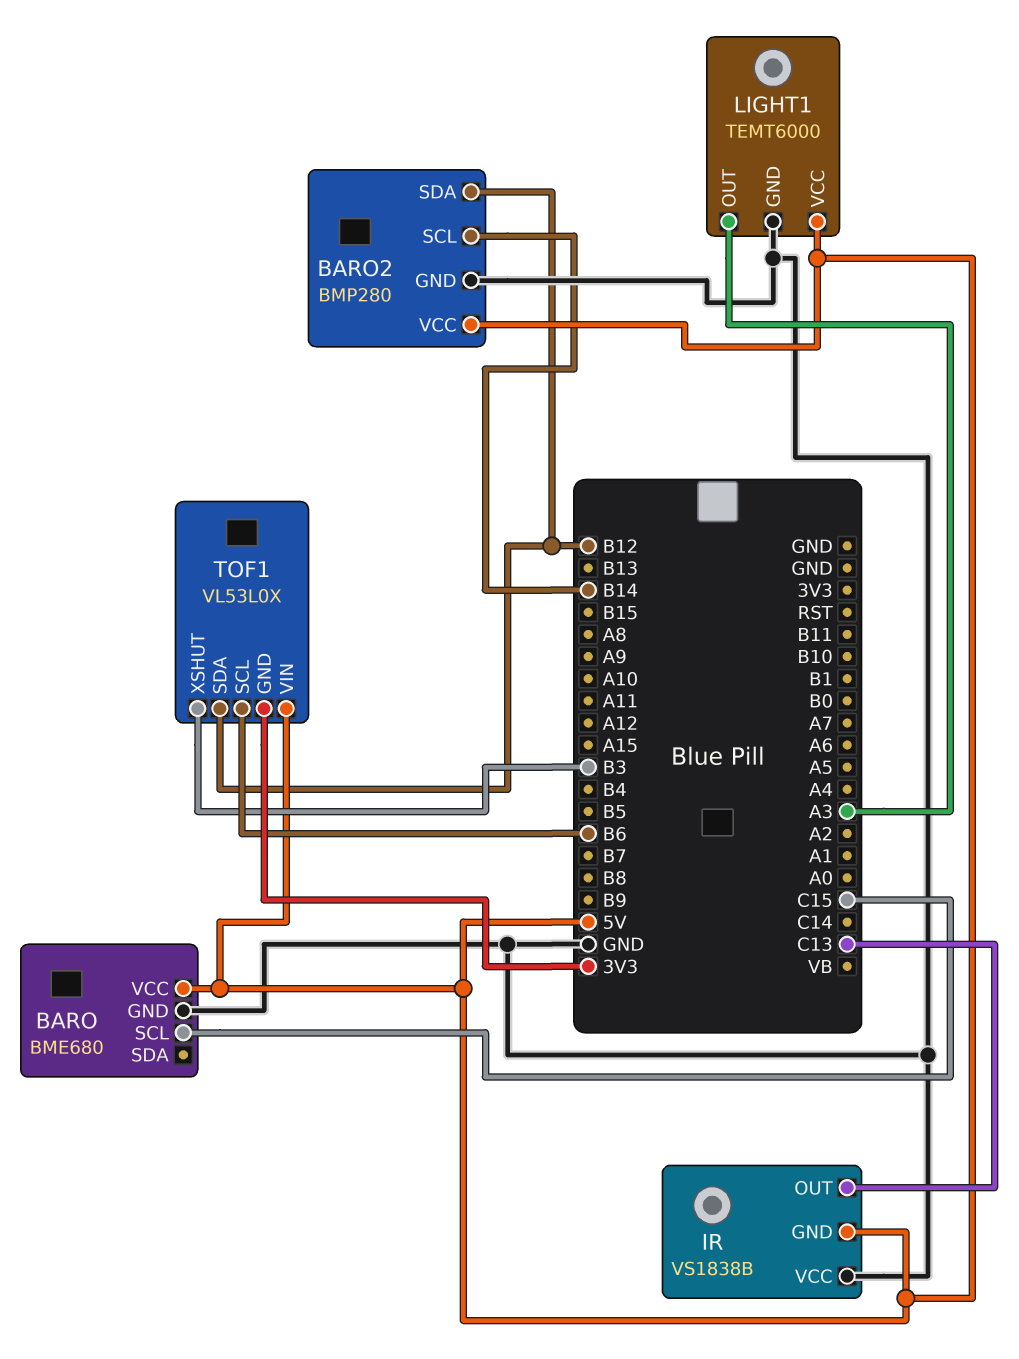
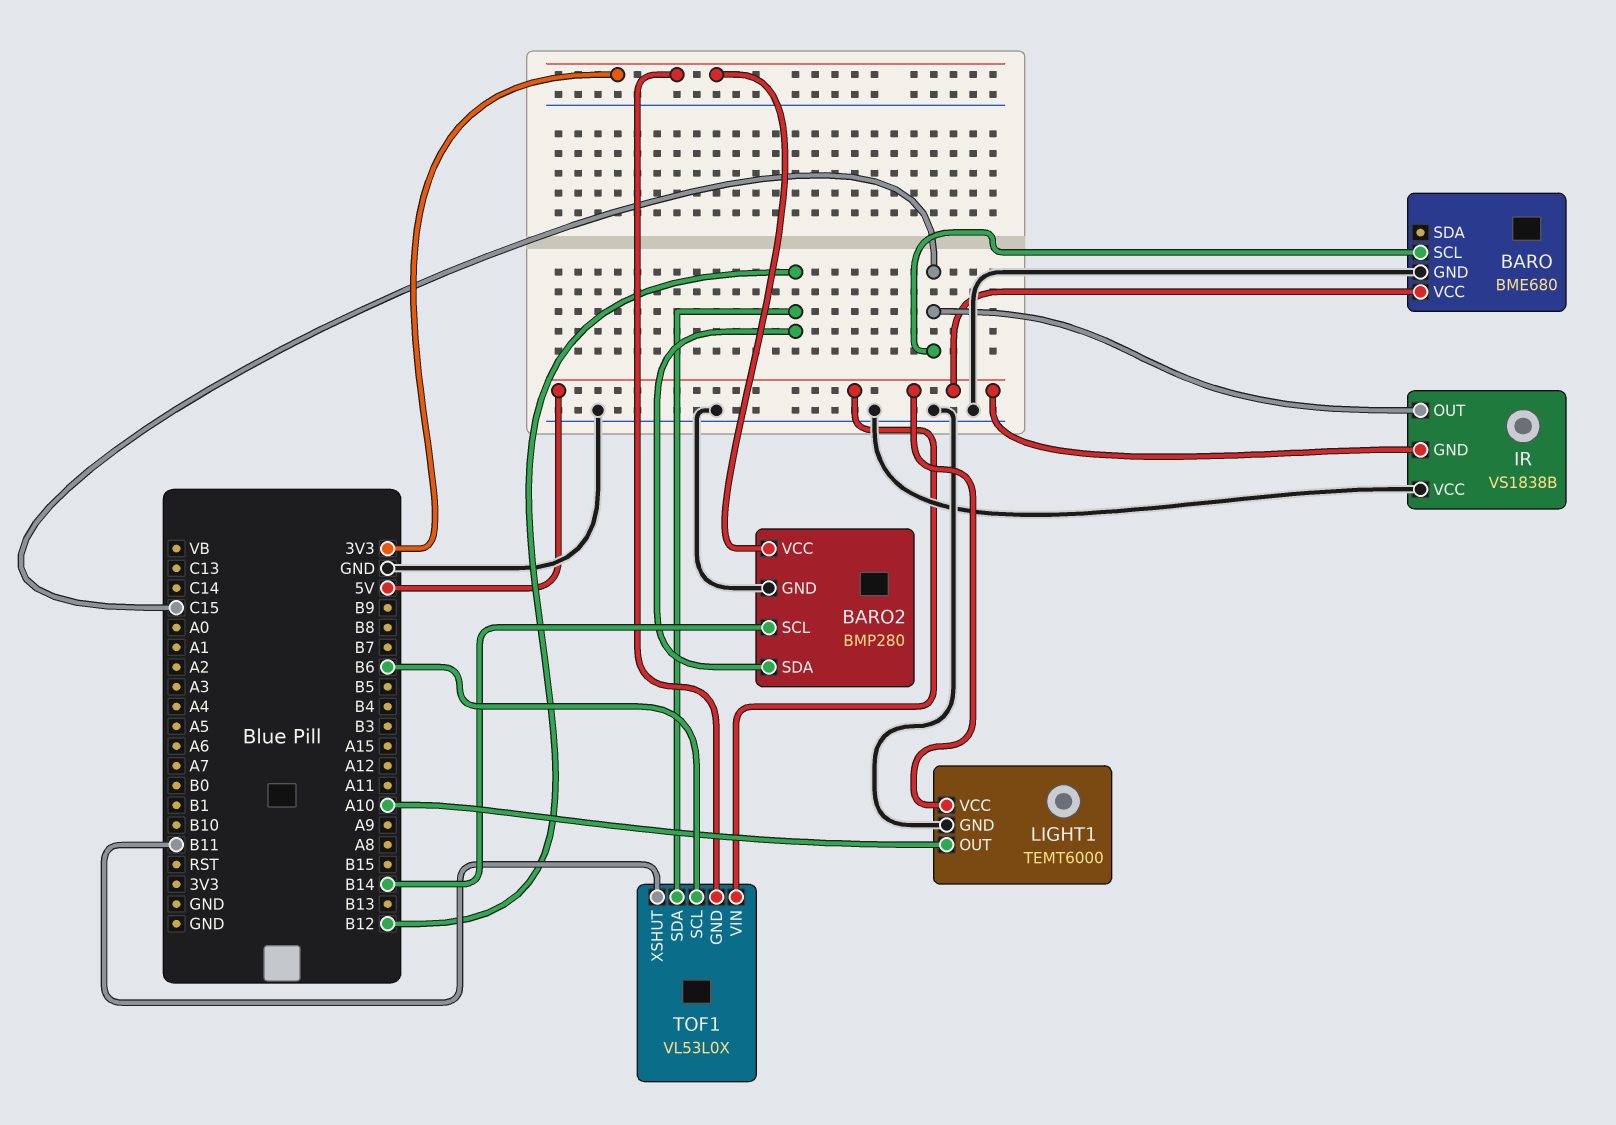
BARO2 pin VCC: 5V -> 3V3
IR pin OUT: C13 -> C15
LIGHT1 pin OUT: A3 -> A10
TOF1 pin XSHUT: B3 -> B11

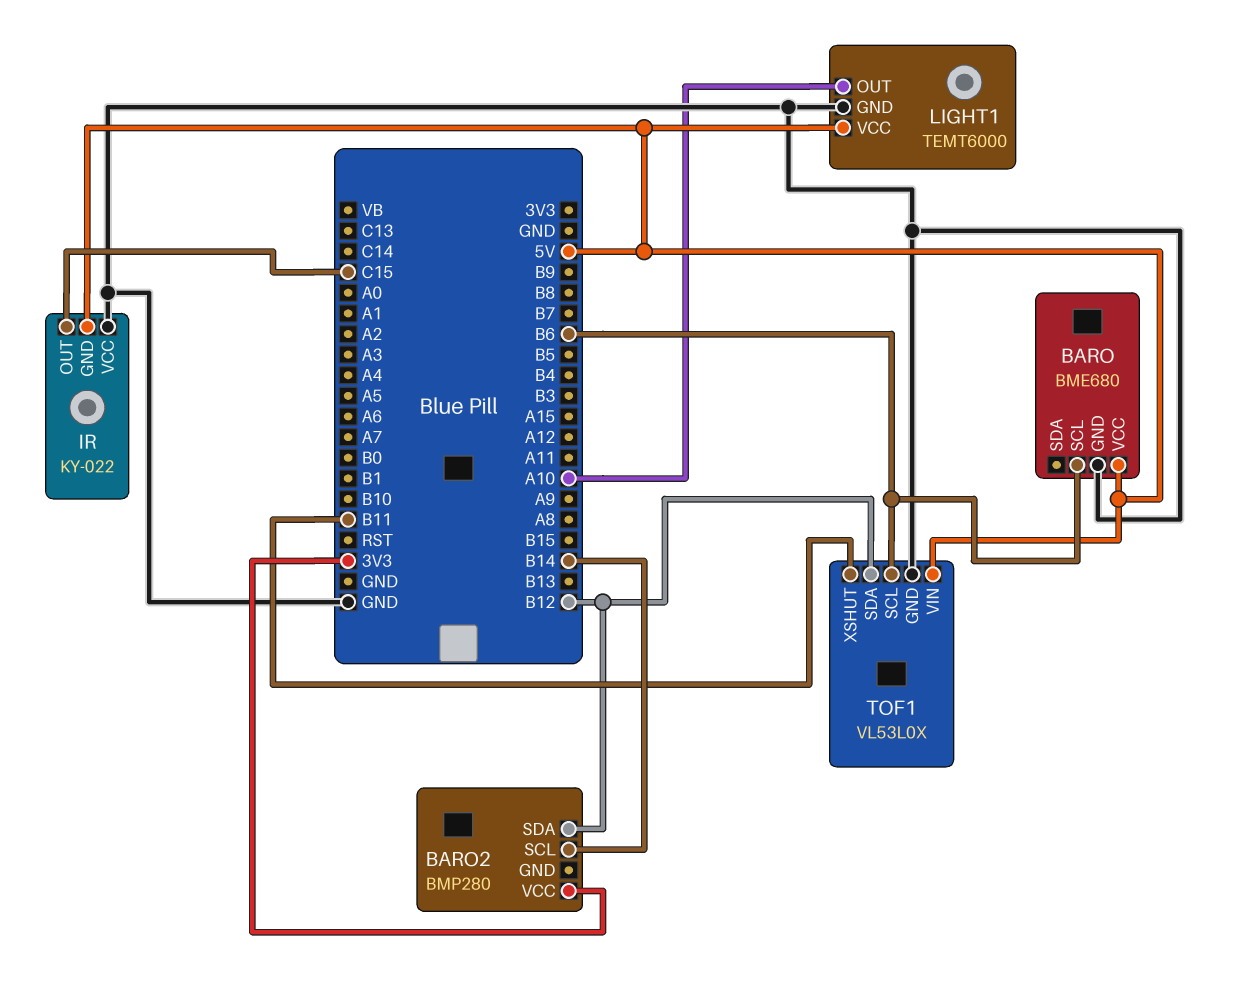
BARO pin SCL: C15 -> B6
BARO2 pin GND: GND -> none
IR: VS1838B -> KY-022
TOF1 pin GND: 3V3 -> GND

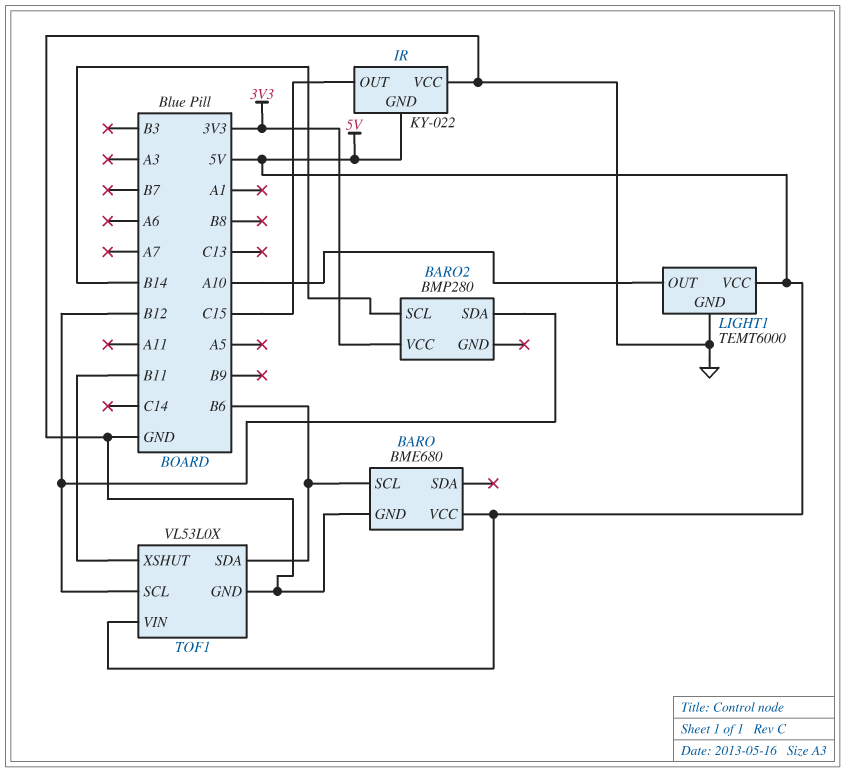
TOF1 pin SCL: B6 -> B12
TOF1 pin SDA: B12 -> B6

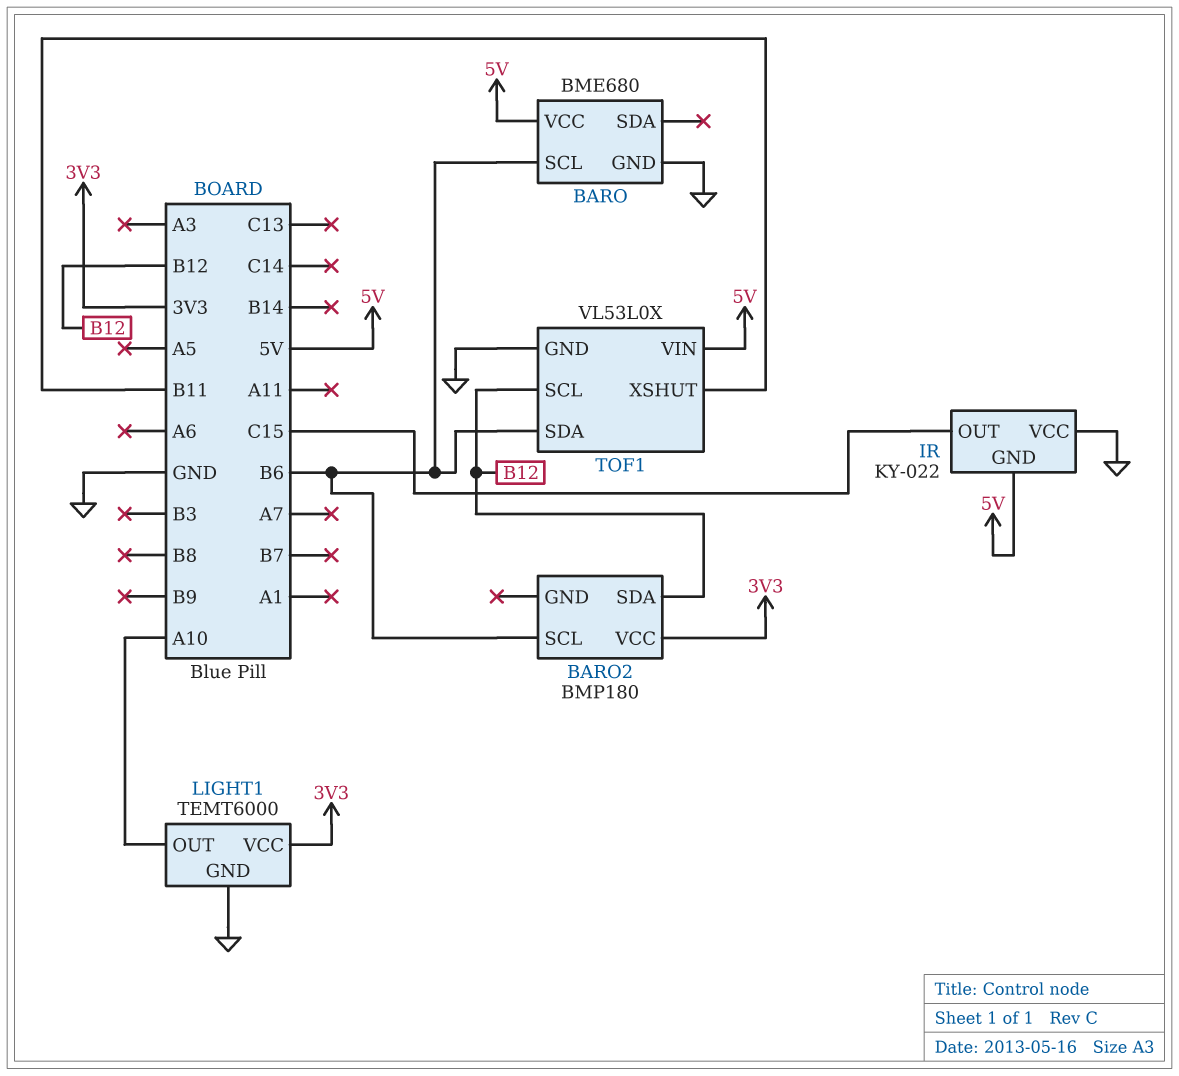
BARO2: BMP280 -> BMP180
BARO2 pin SCL: B14 -> B6
LIGHT1 pin VCC: 5V -> 3V3

